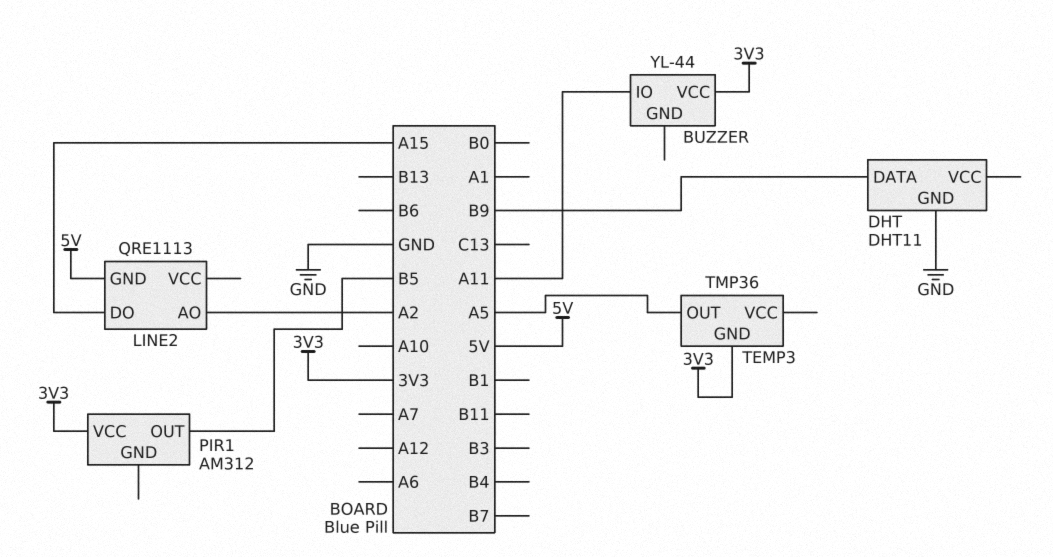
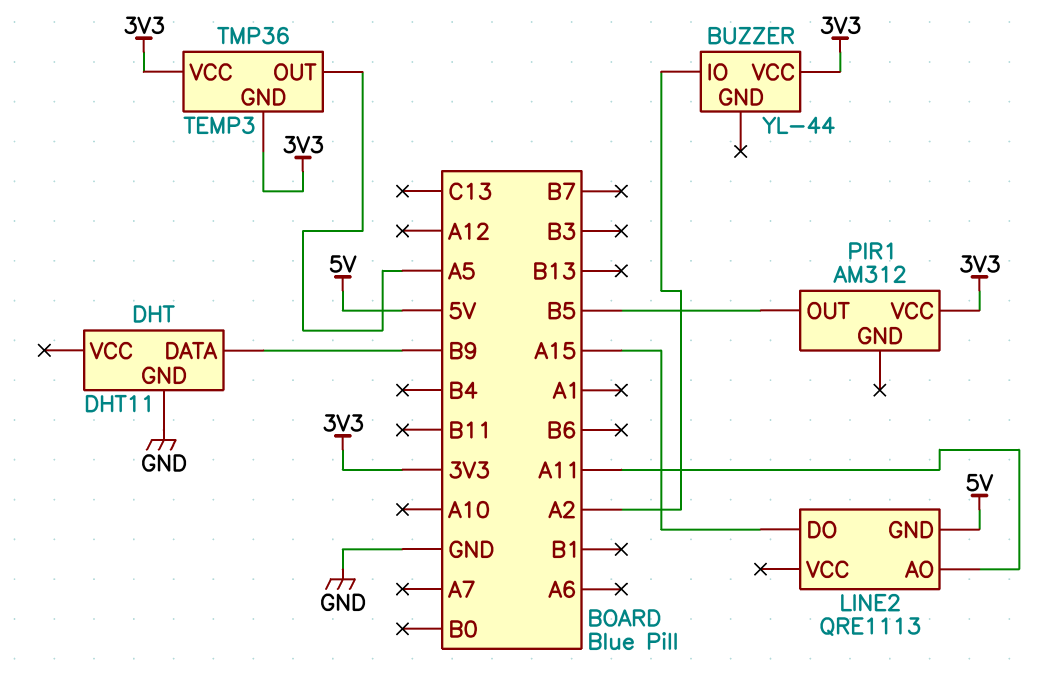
BUZZER pin IO: A11 -> A2
LINE2 pin AO: A2 -> A11
TEMP3 pin VCC: none -> 3V3

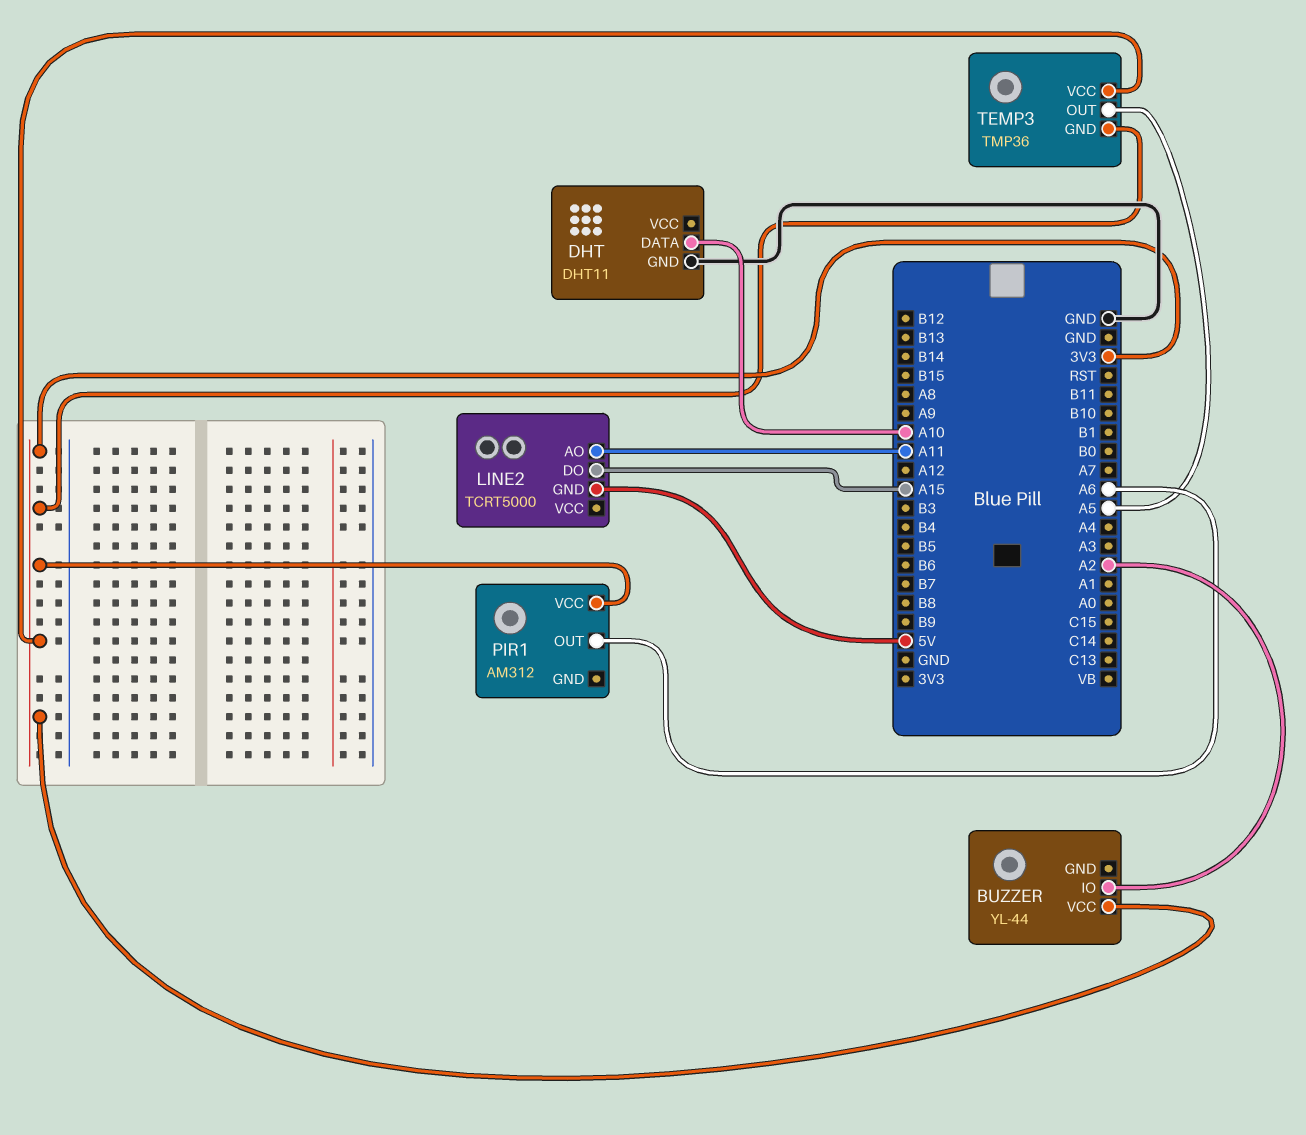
DHT pin DATA: B9 -> A10
LINE2: QRE1113 -> TCRT5000
PIR1 pin OUT: B5 -> A6

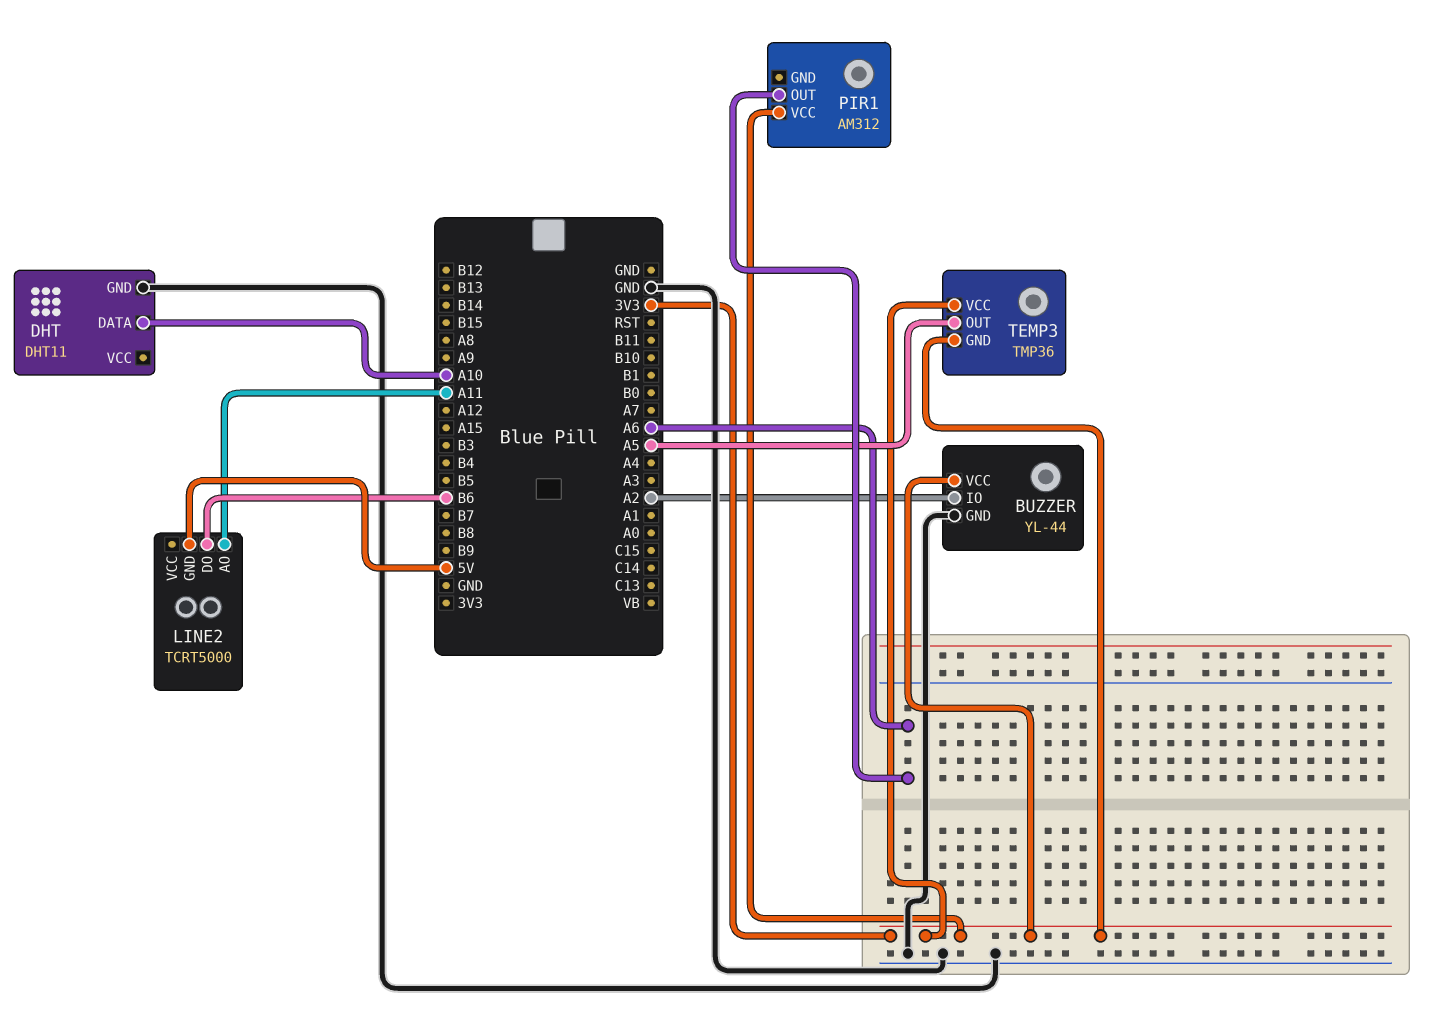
BUZZER pin GND: none -> GND
LINE2 pin DO: A15 -> B6

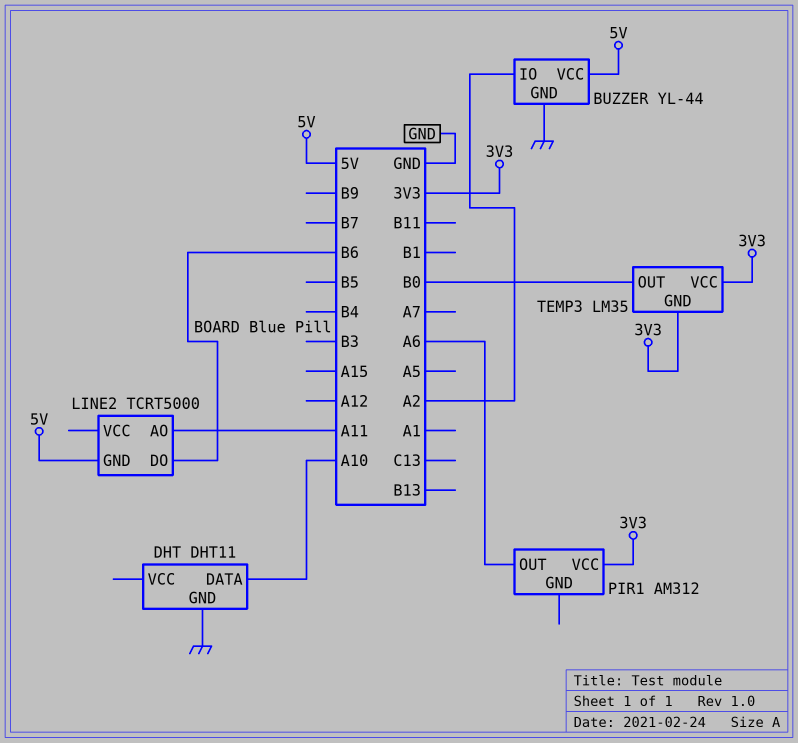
BUZZER pin VCC: 3V3 -> 5V
TEMP3: TMP36 -> LM35
TEMP3 pin OUT: A5 -> B0

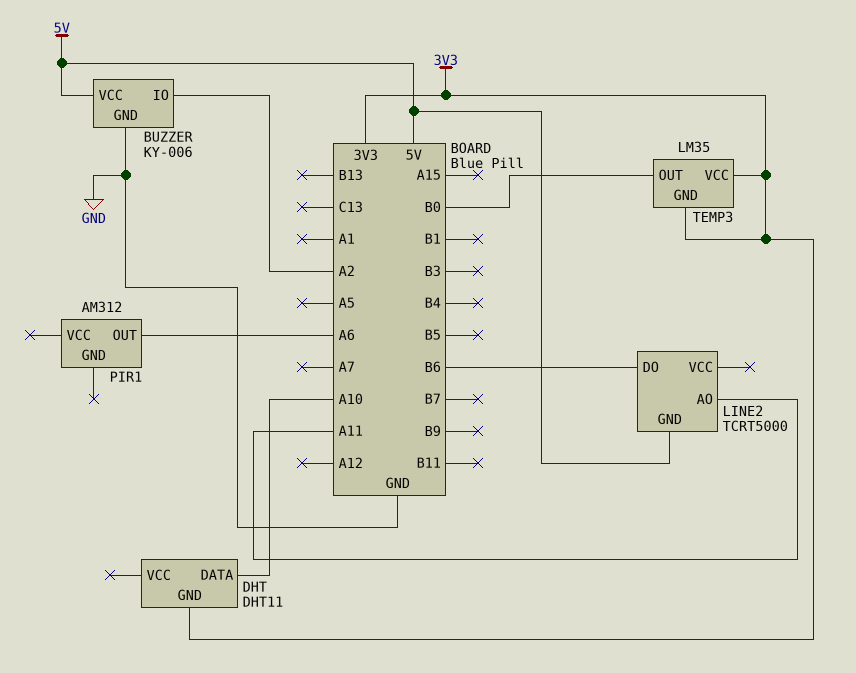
BUZZER: YL-44 -> KY-006
DHT pin GND: GND -> 3V3
PIR1 pin VCC: 3V3 -> none

